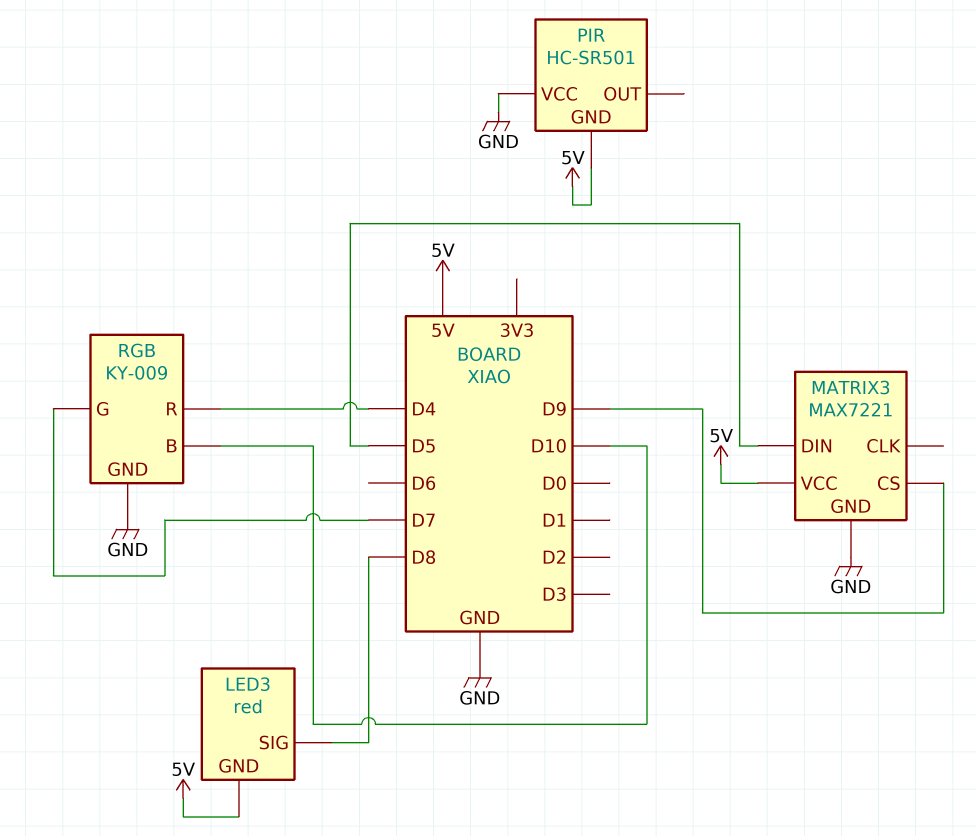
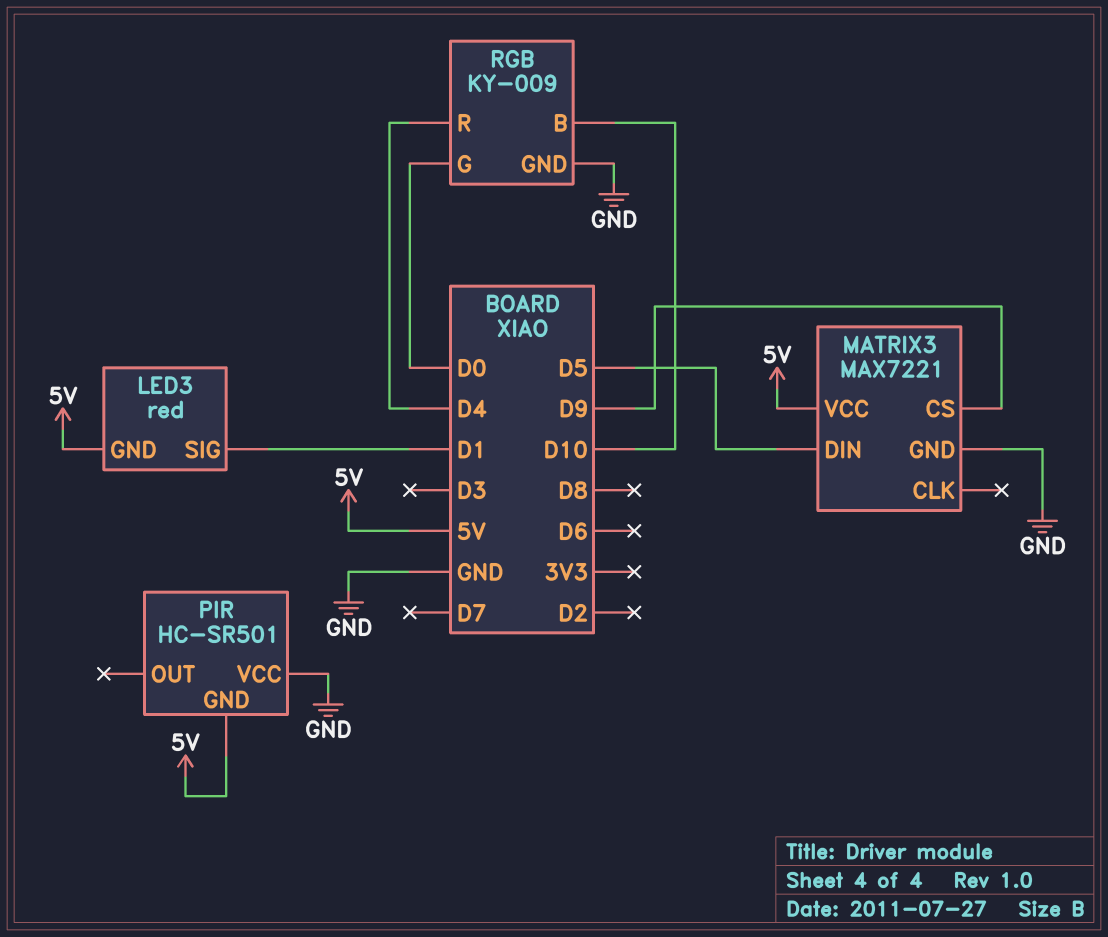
LED3 pin SIG: D8 -> D1
RGB pin G: D7 -> D0

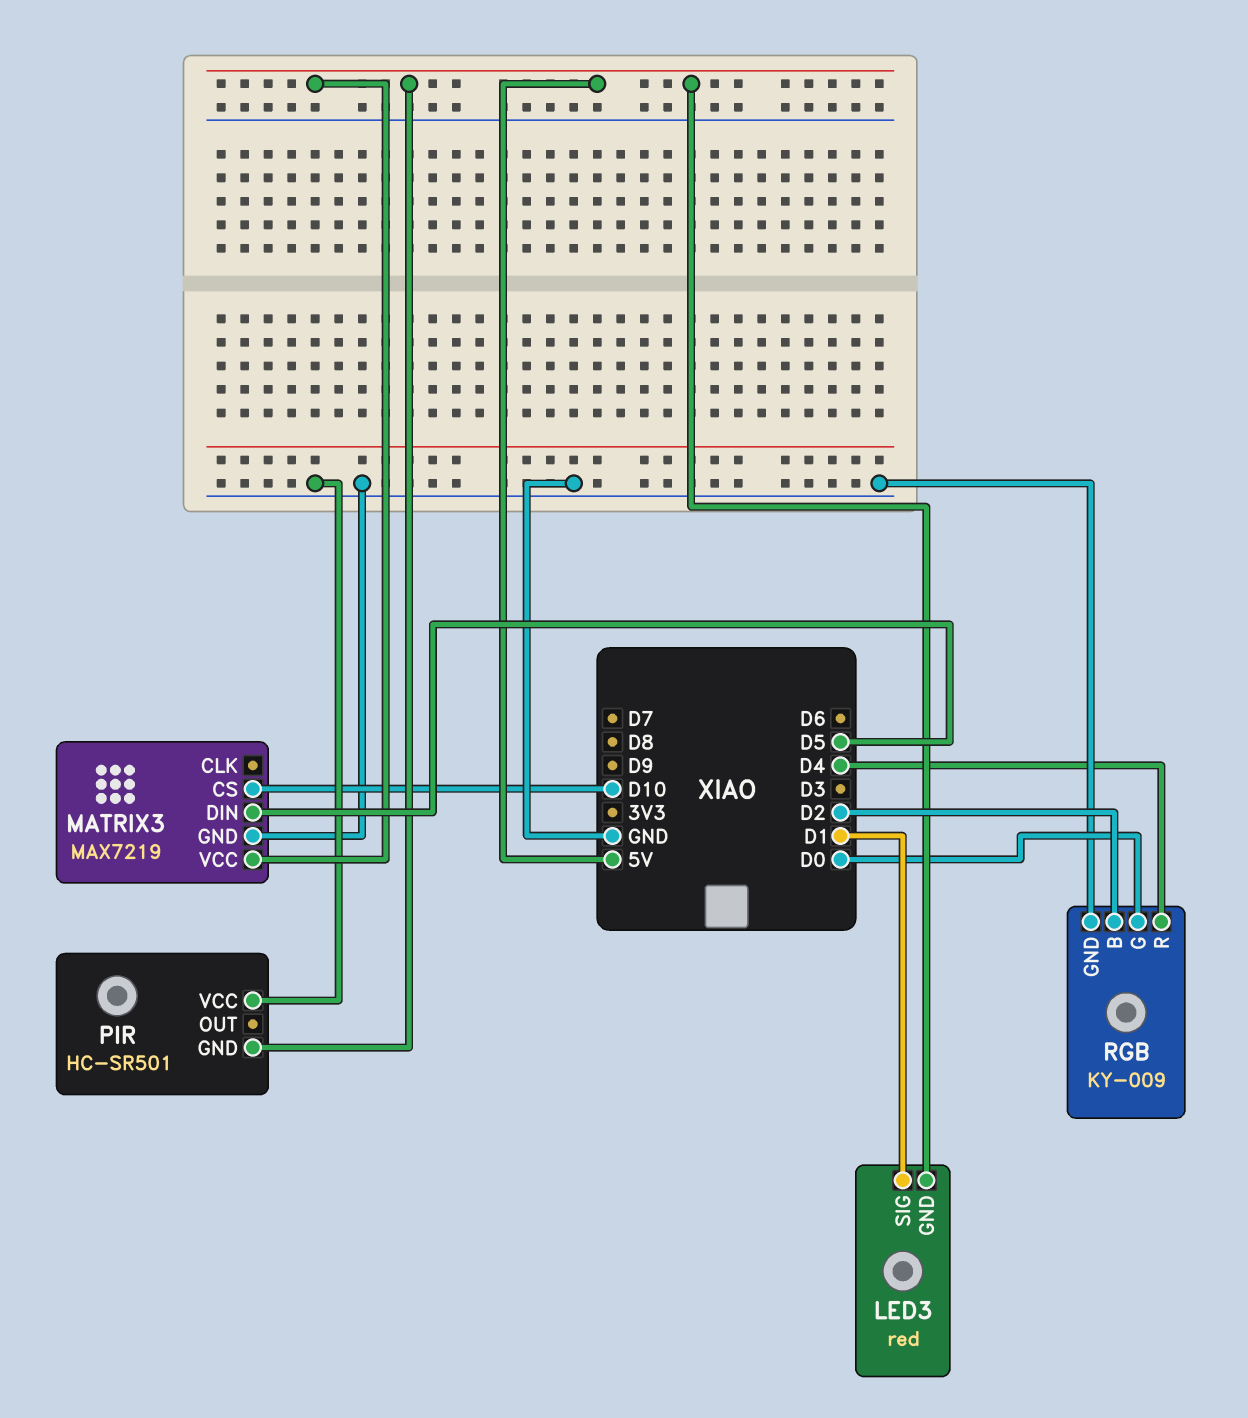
MATRIX3: MAX7221 -> MAX7219
MATRIX3 pin CS: D9 -> D10
RGB pin B: D10 -> D2

